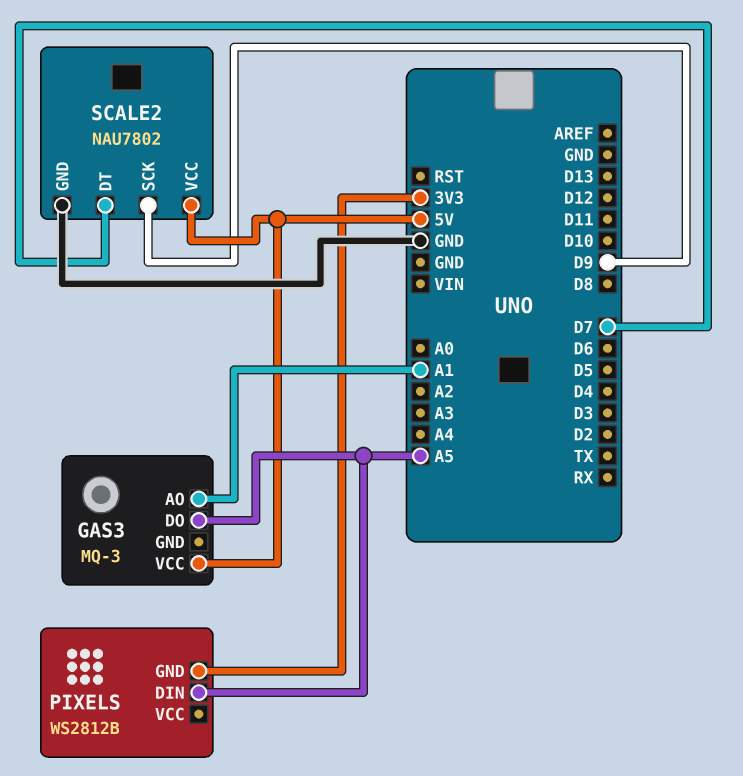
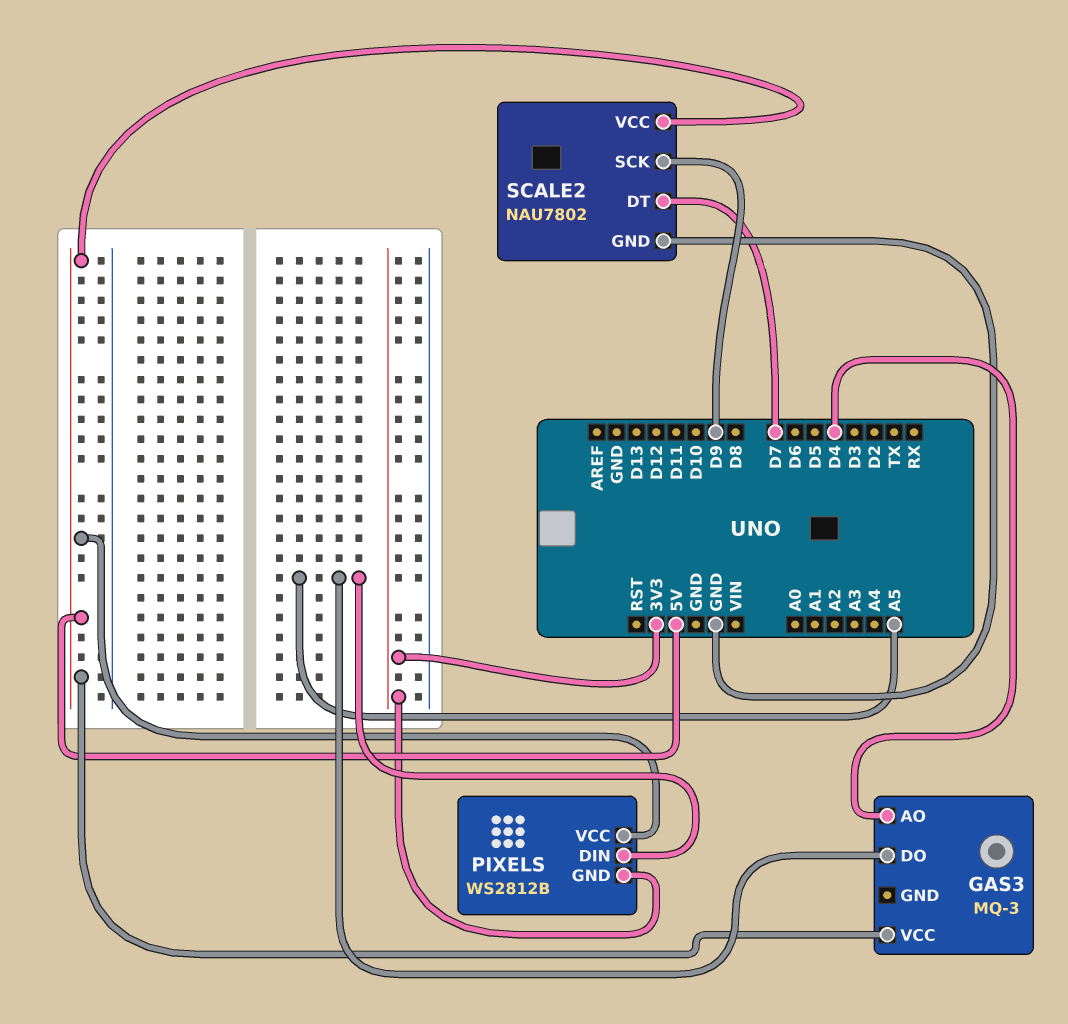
GAS3 pin AO: A1 -> D4
PIXELS pin VCC: none -> 5V

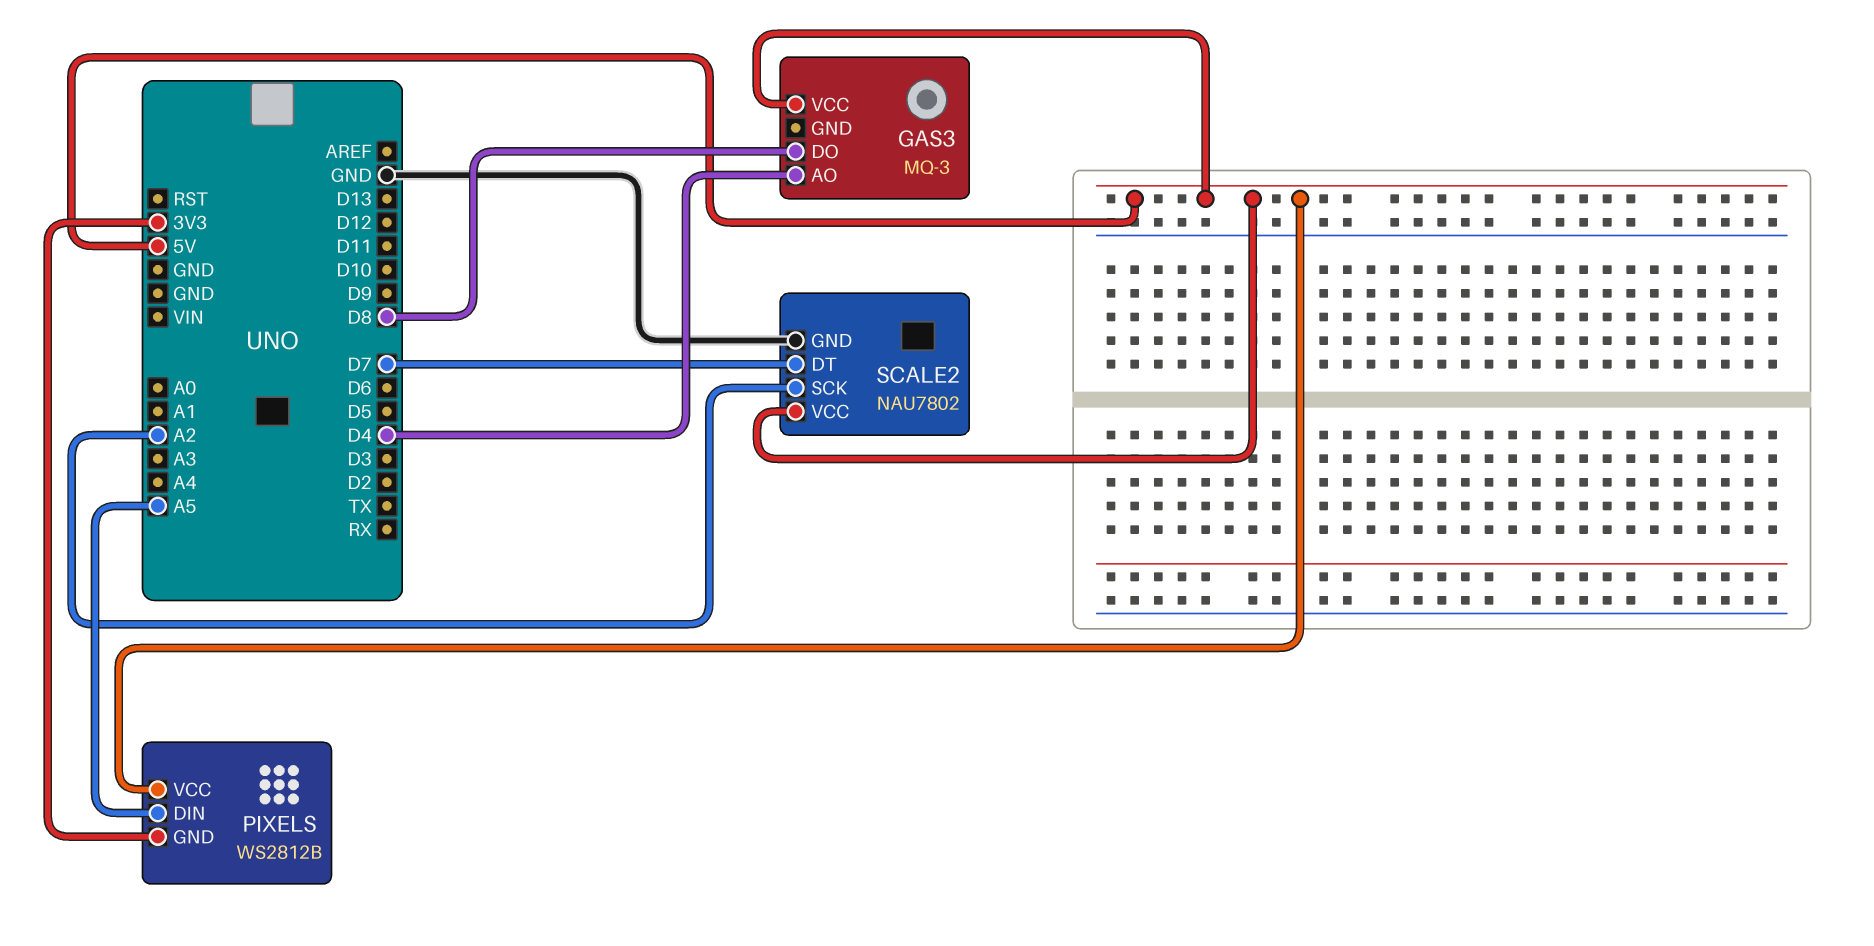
GAS3 pin DO: A5 -> D8
SCALE2 pin SCK: D9 -> A2

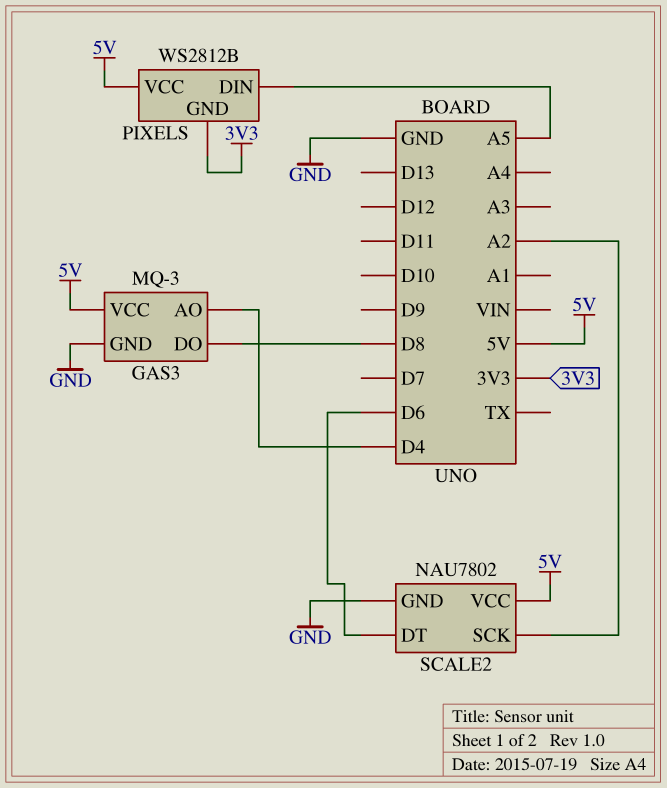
GAS3 pin GND: none -> GND
SCALE2 pin DT: D7 -> D6

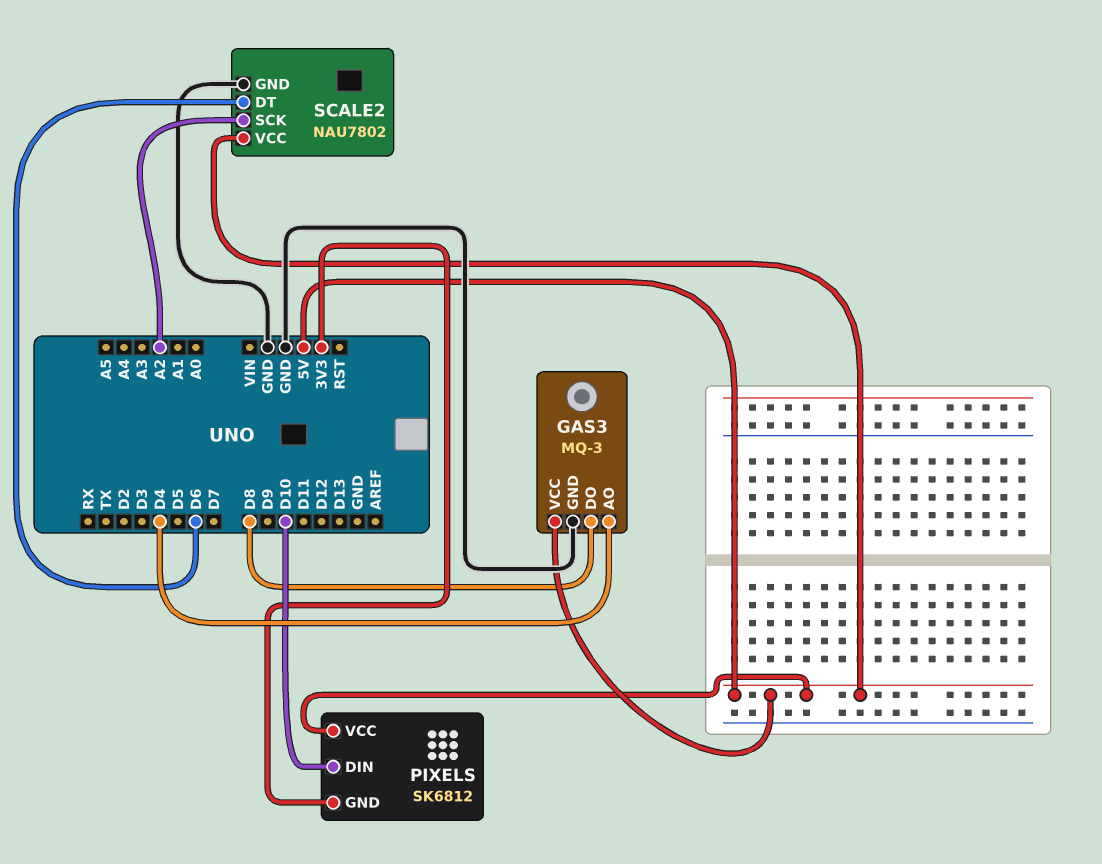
PIXELS: WS2812B -> SK6812
PIXELS pin DIN: A5 -> D10

